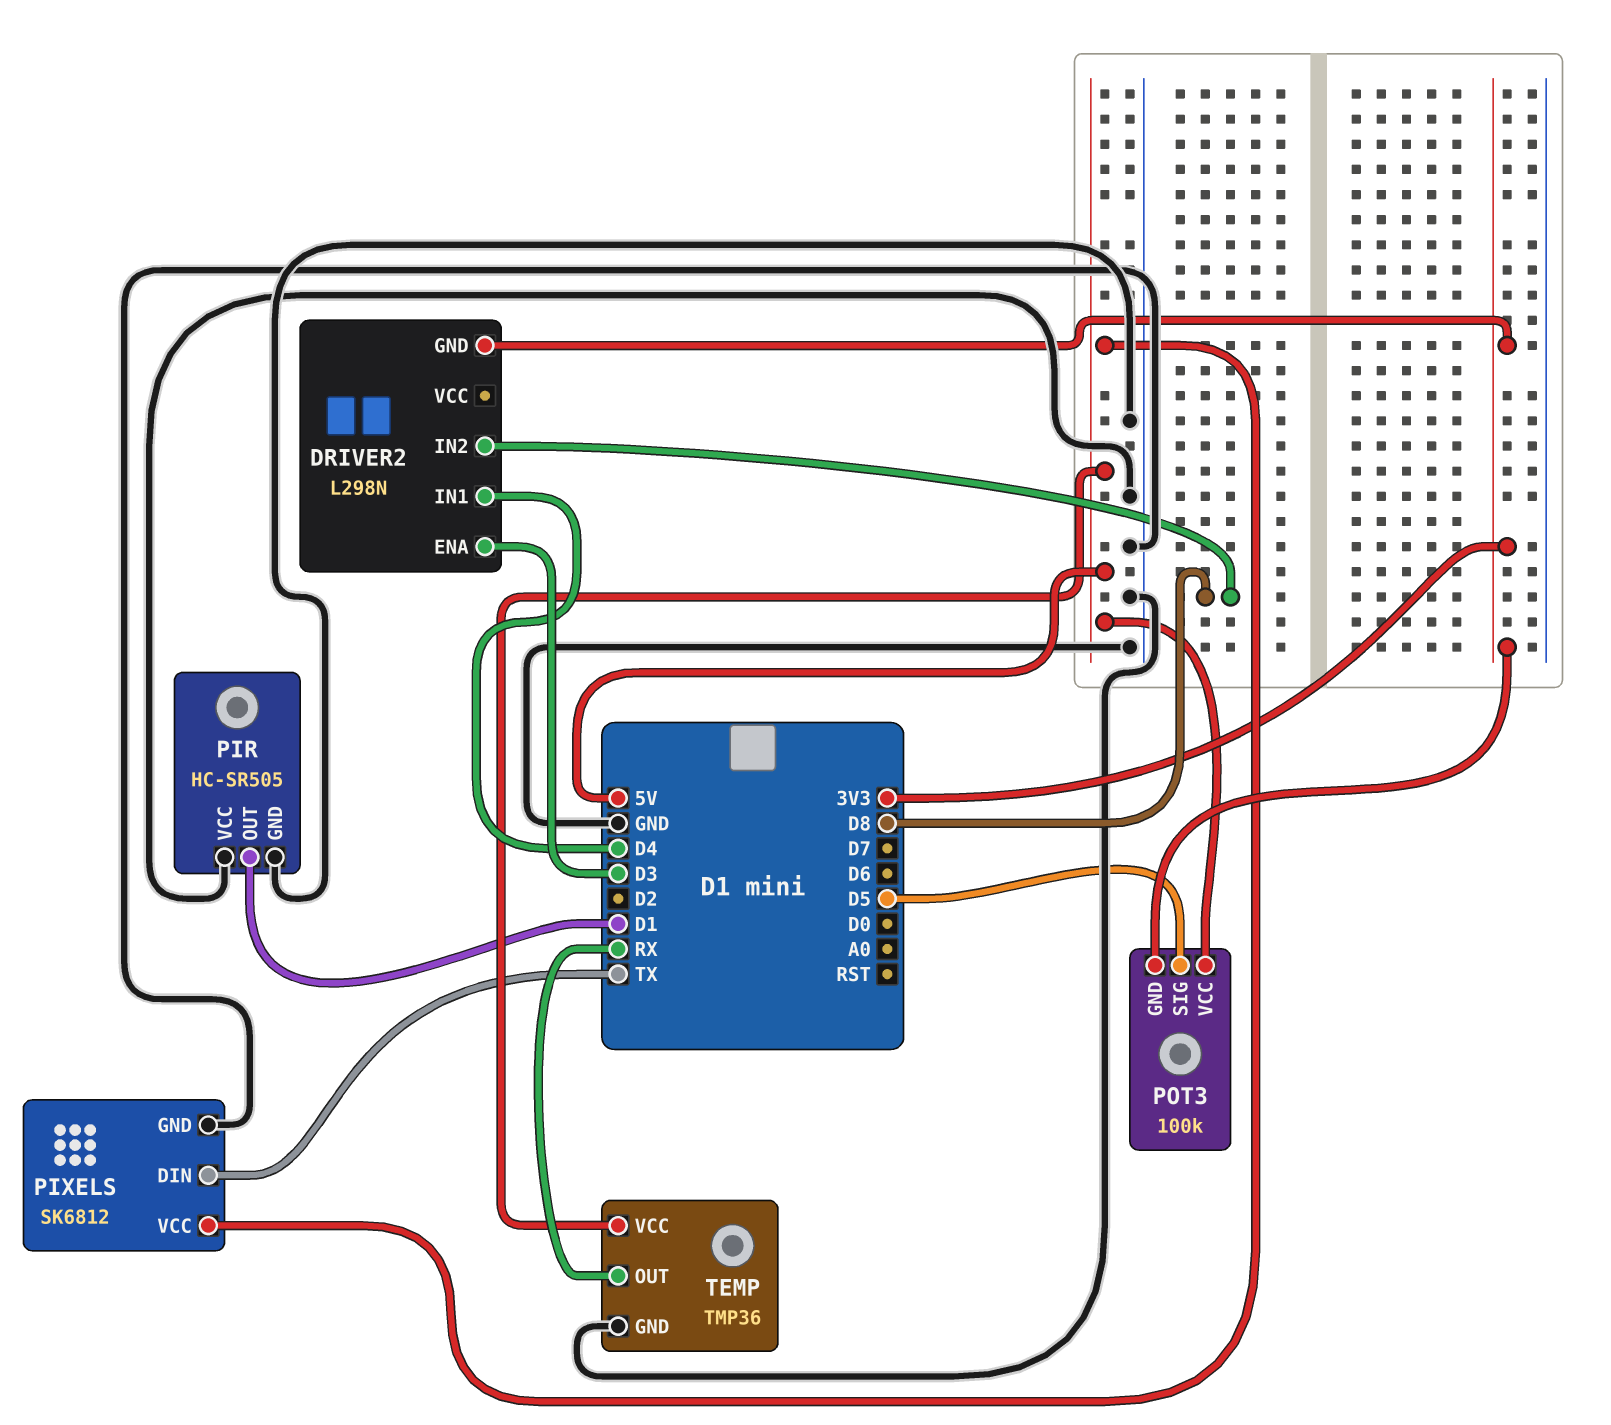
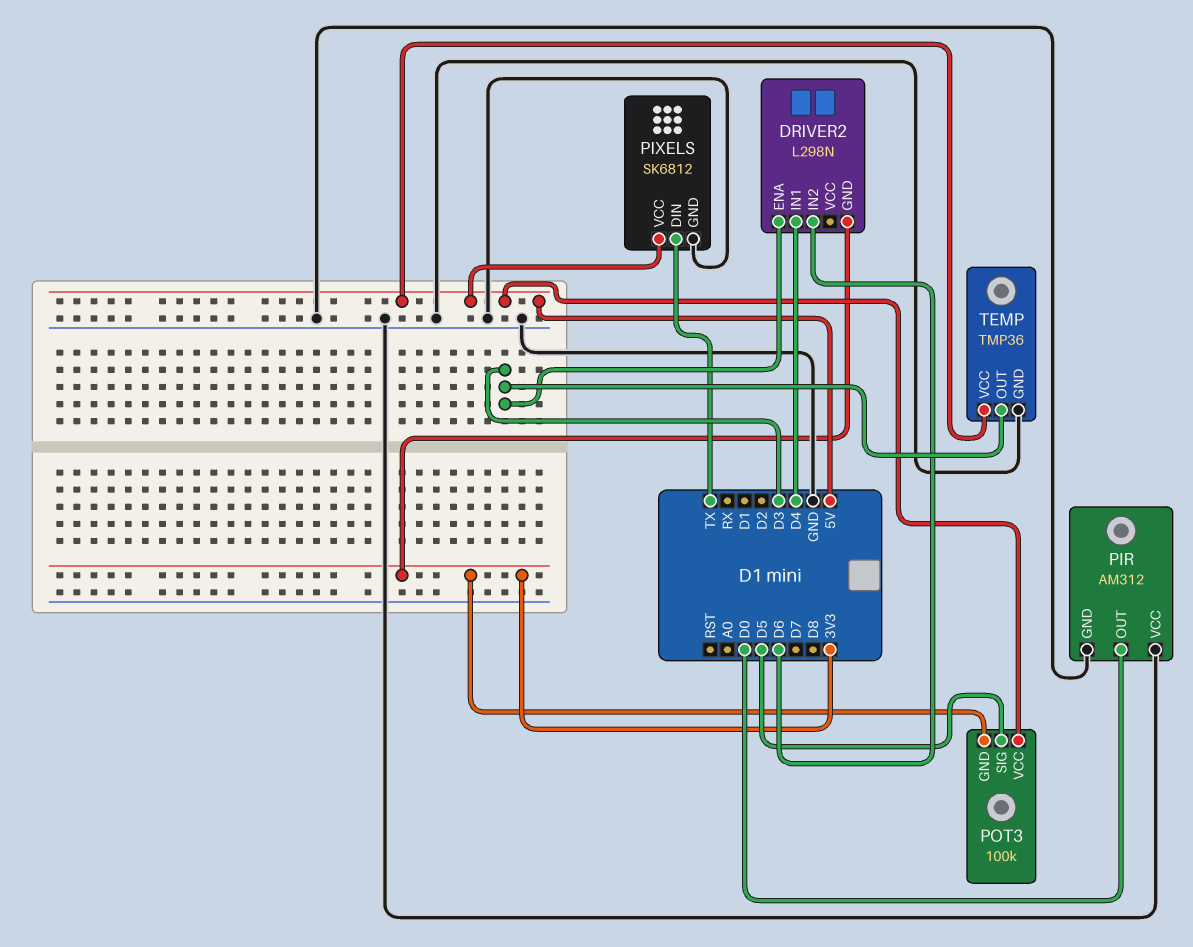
DRIVER2 pin IN2: D8 -> D6
PIR: HC-SR505 -> AM312
PIR pin OUT: D1 -> D0
TEMP pin OUT: RX -> D3

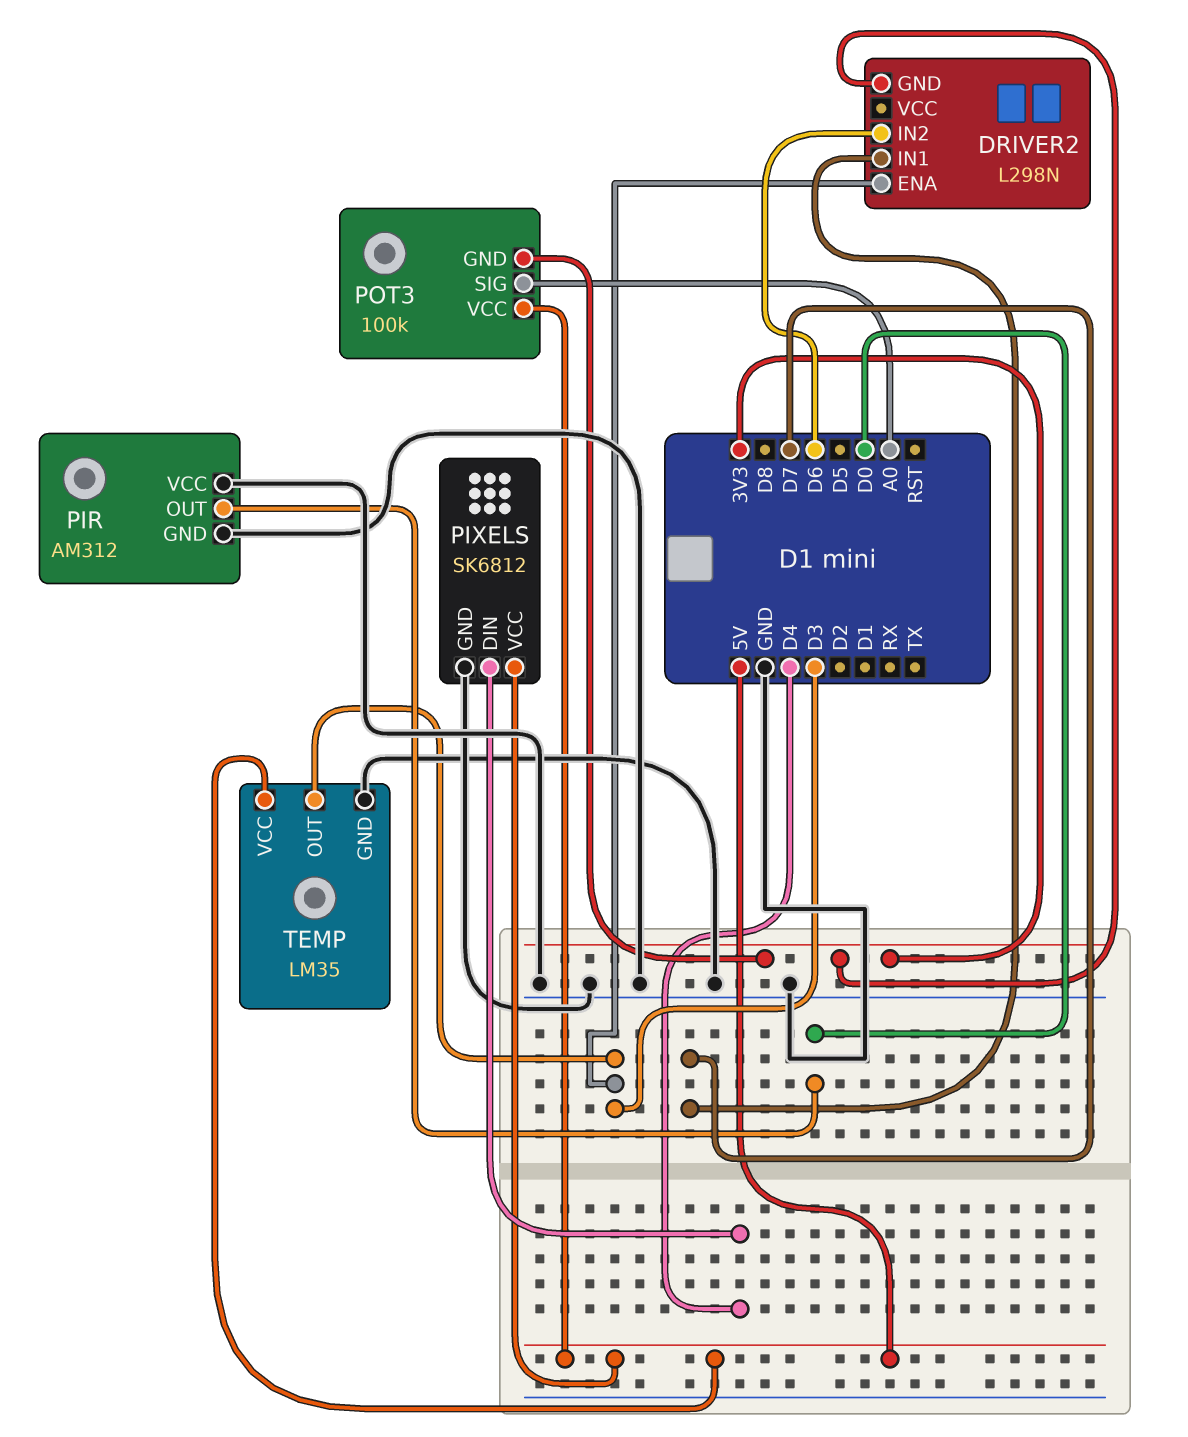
DRIVER2 pin IN1: D4 -> D7
PIXELS pin DIN: TX -> D4
POT3 pin SIG: D5 -> A0
TEMP: TMP36 -> LM35

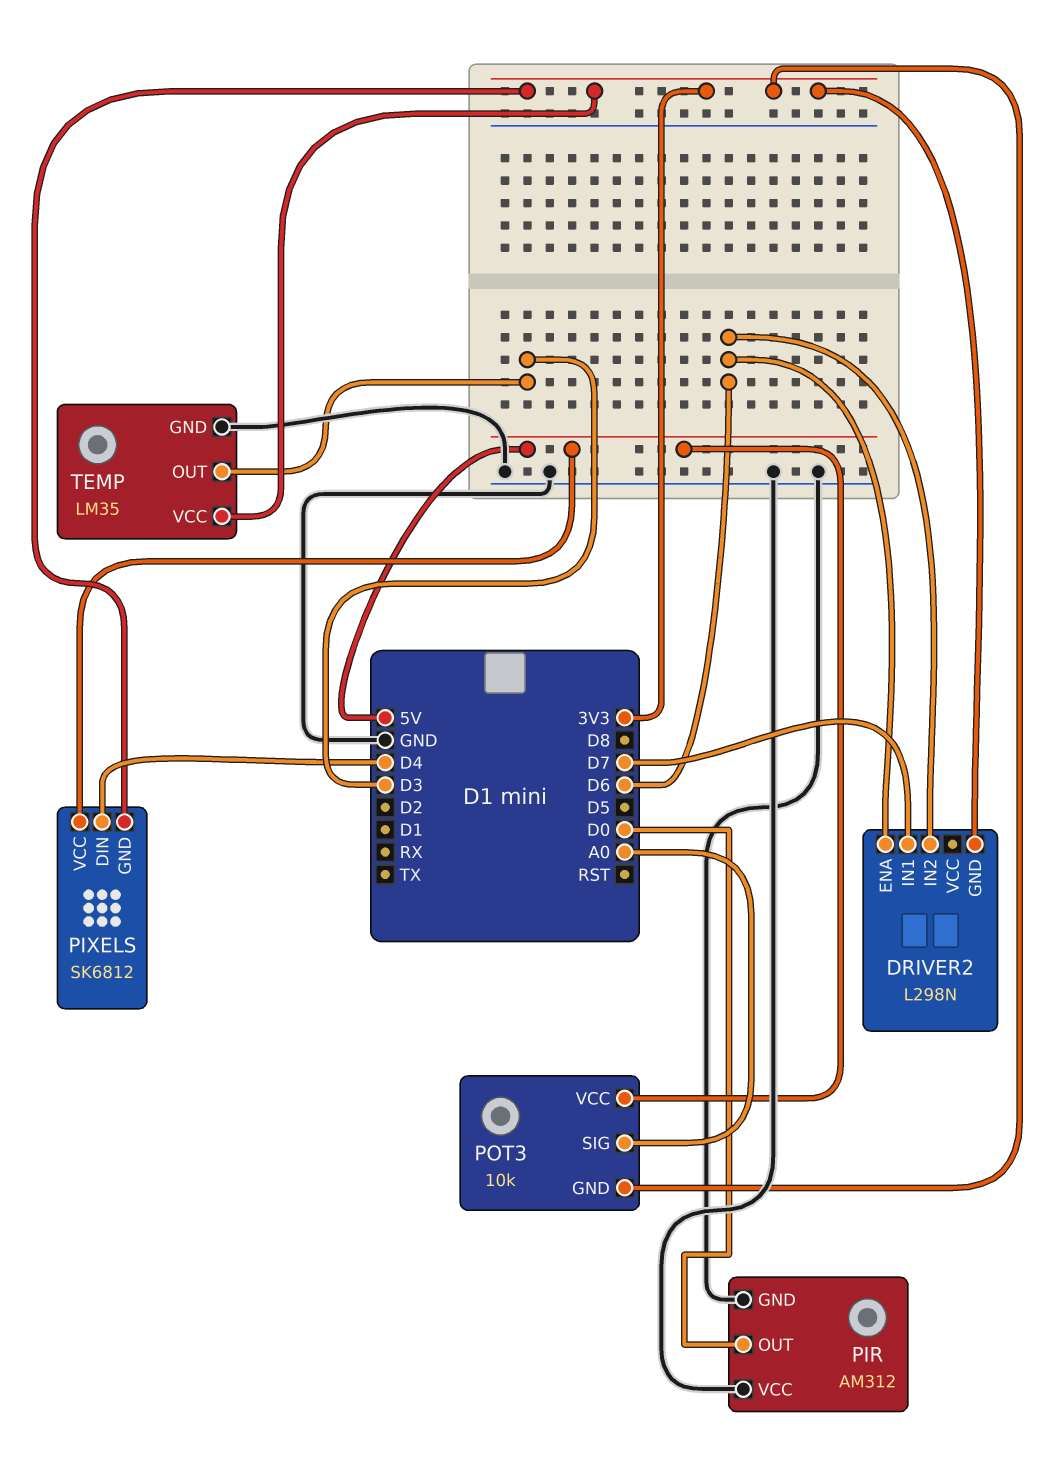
DRIVER2 pin ENA: D3 -> D6
PIXELS pin GND: GND -> 3V3
POT3: 100k -> 10k
TEMP pin VCC: 5V -> 3V3

